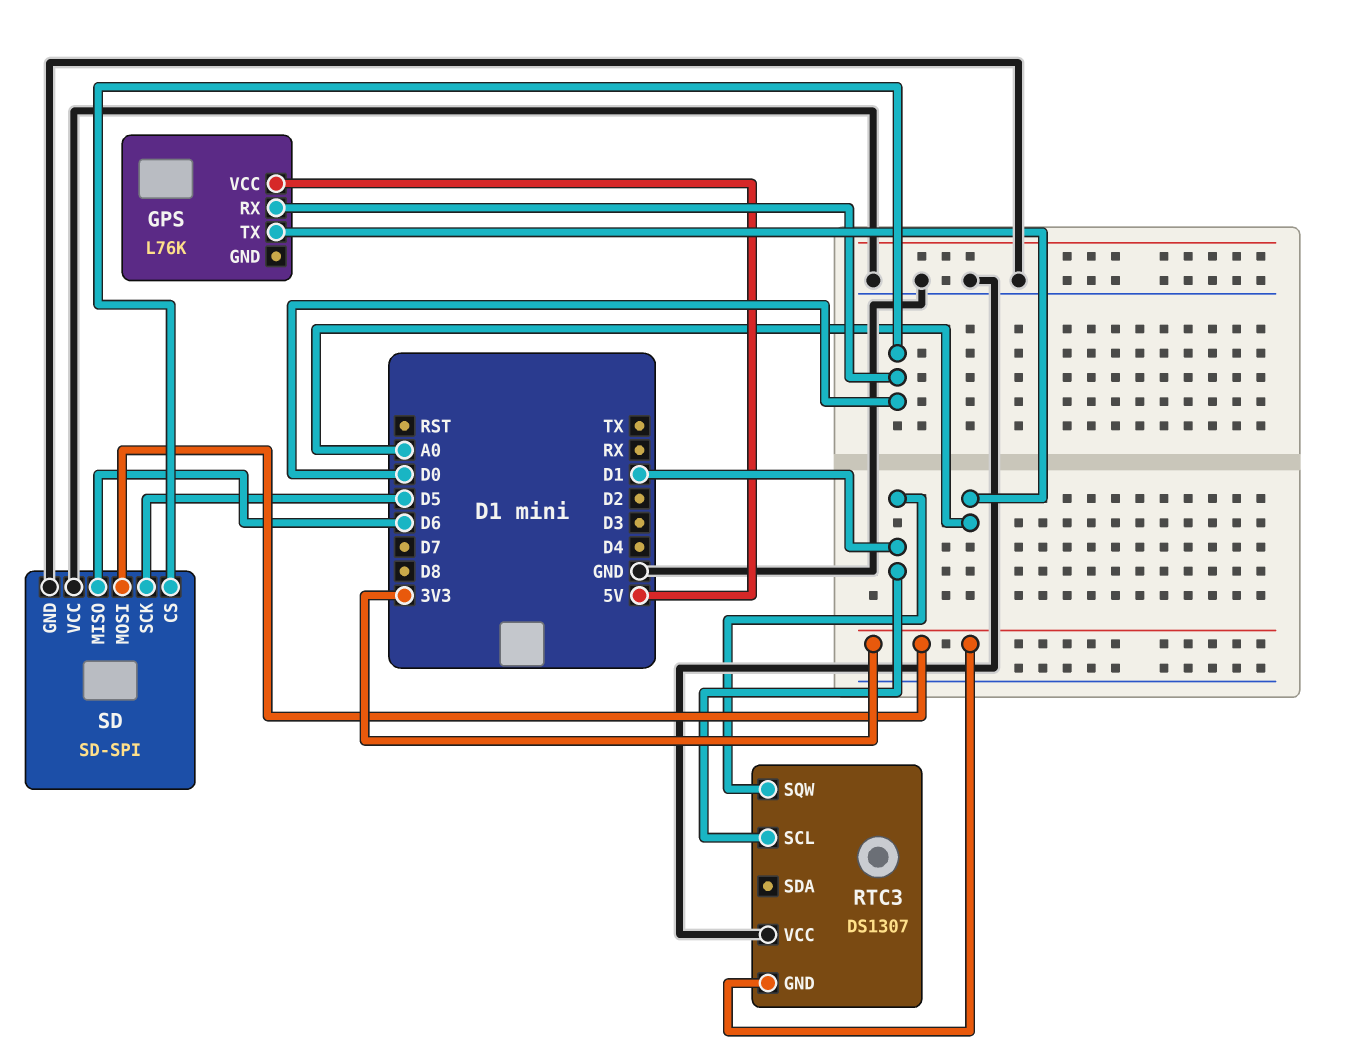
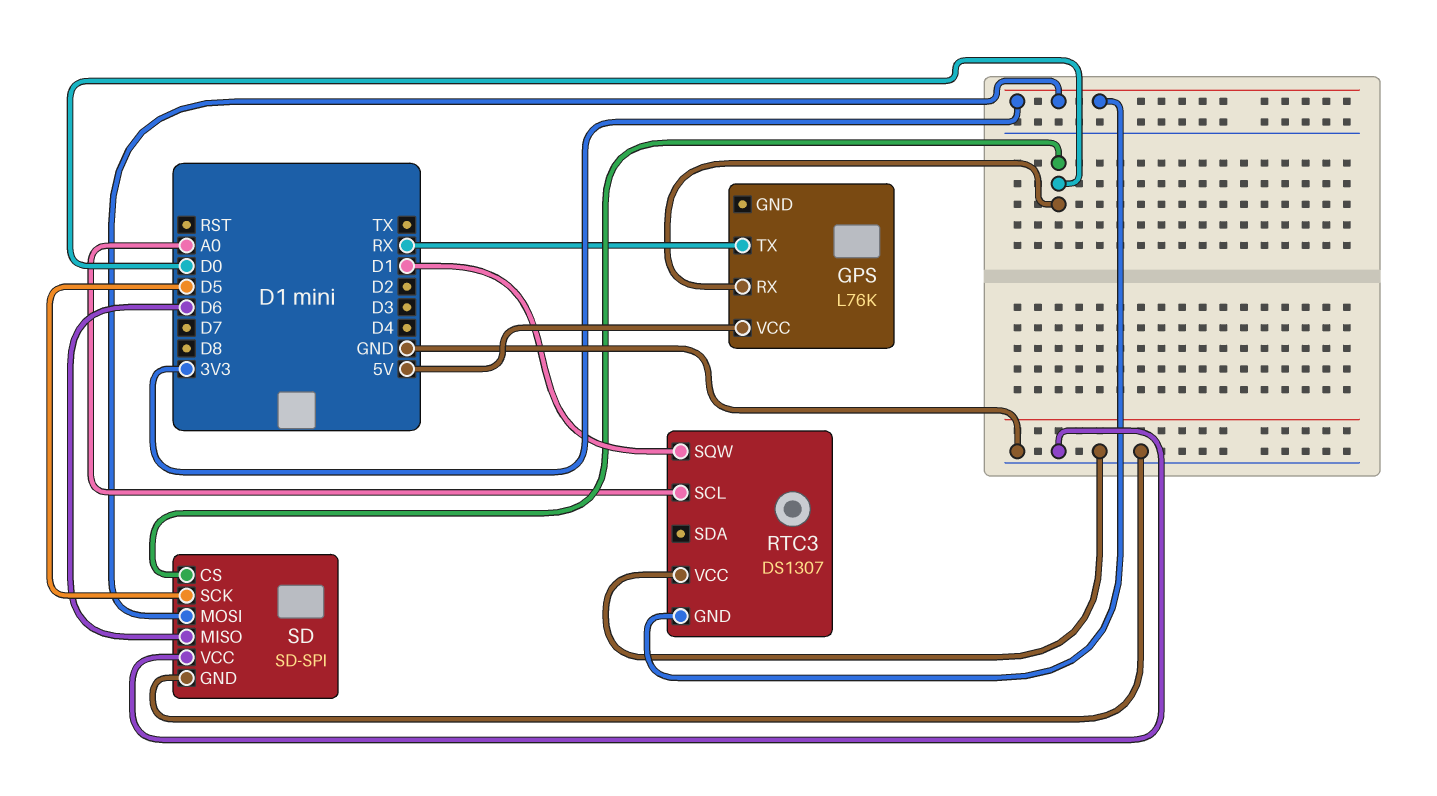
GPS pin TX: A0 -> RX
RTC3 pin SCL: D1 -> A0

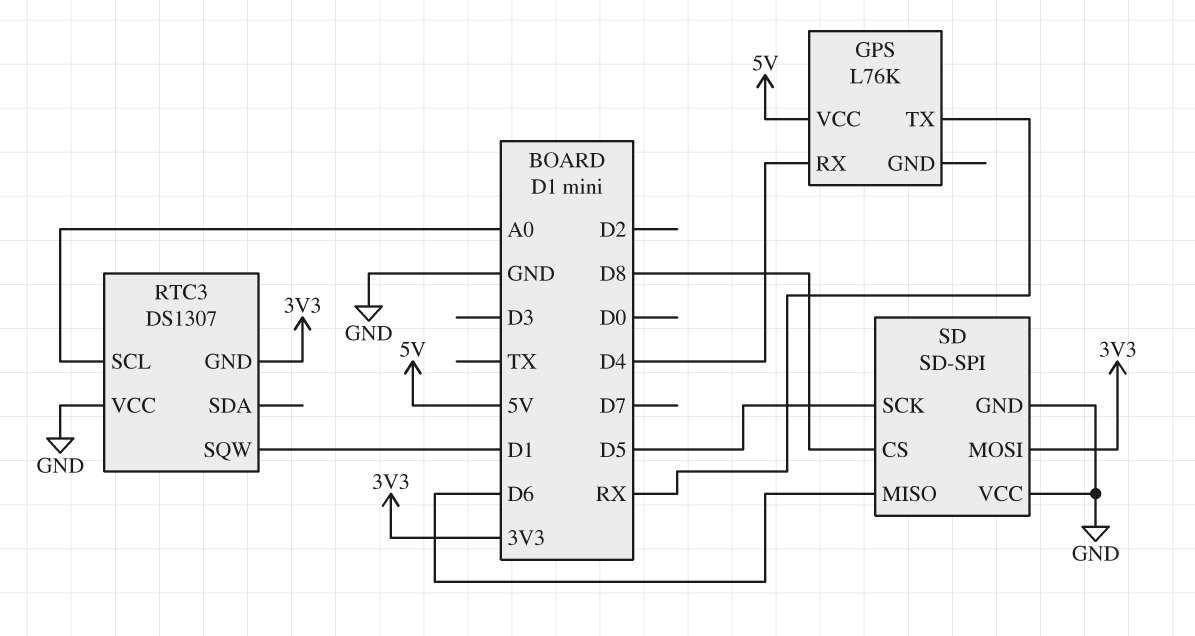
GPS pin RX: D0 -> D4
SD pin CS: D0 -> D8

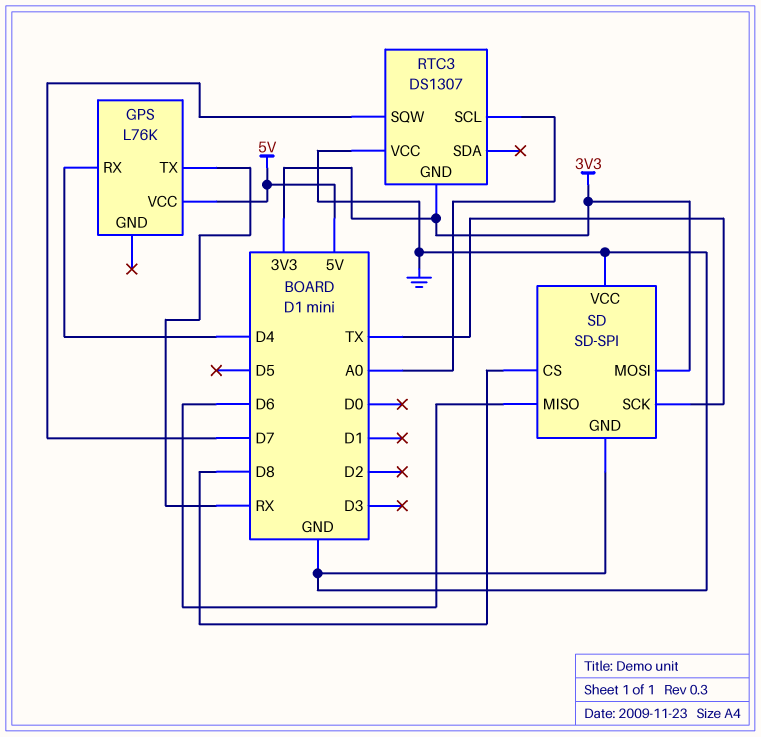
RTC3 pin SQW: D1 -> D7
SD pin SCK: D5 -> TX

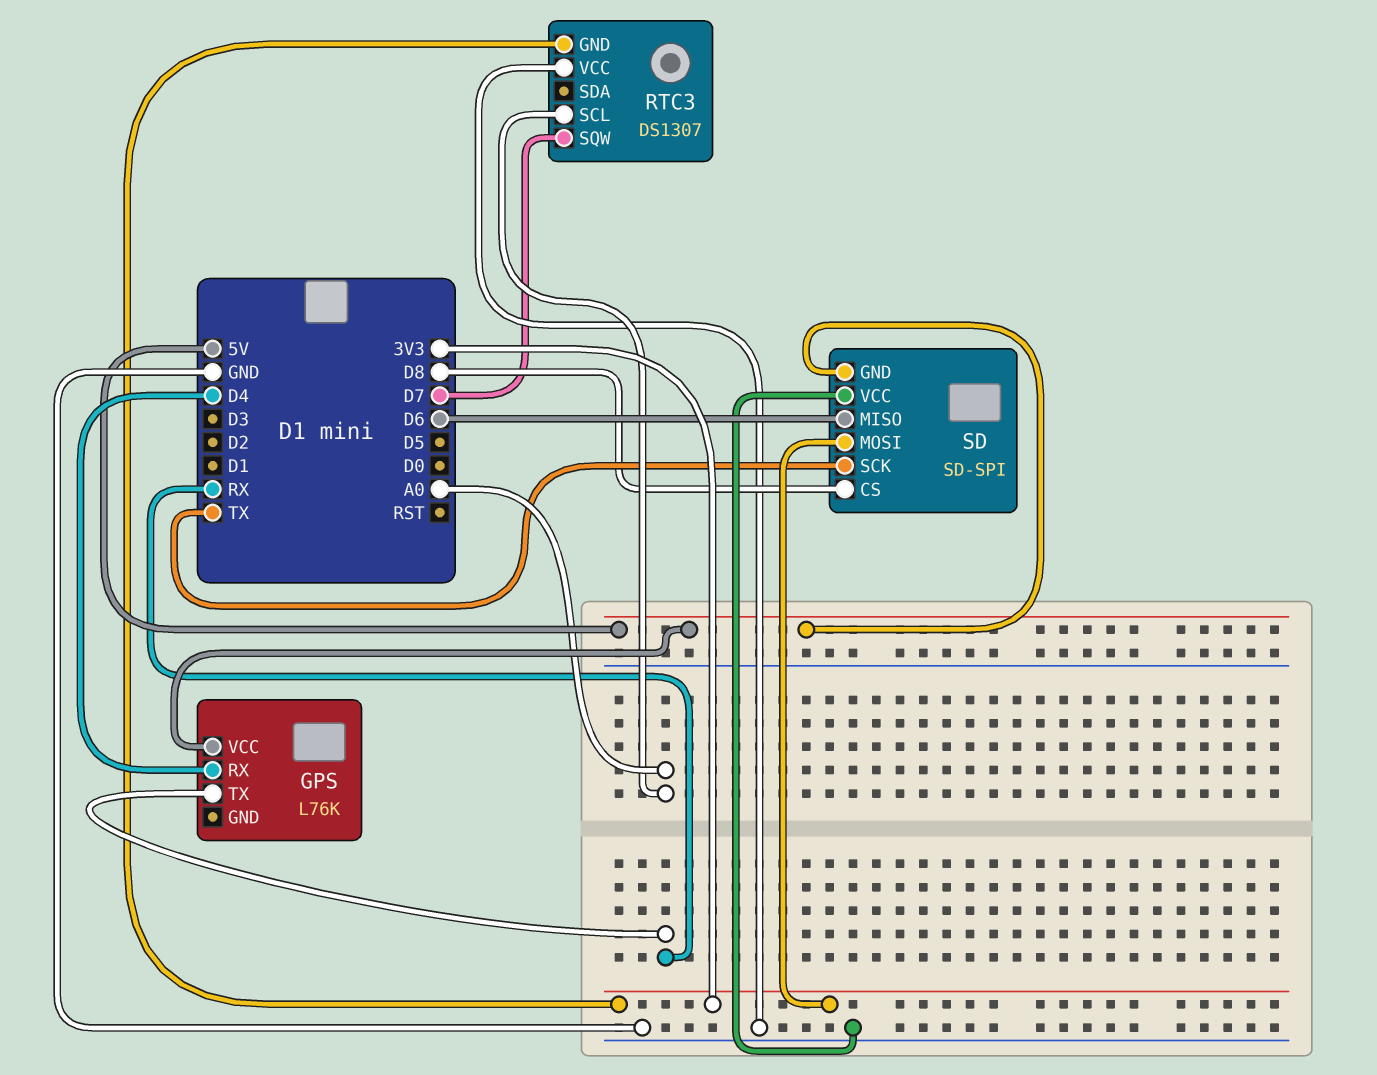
SD pin GND: GND -> 5V

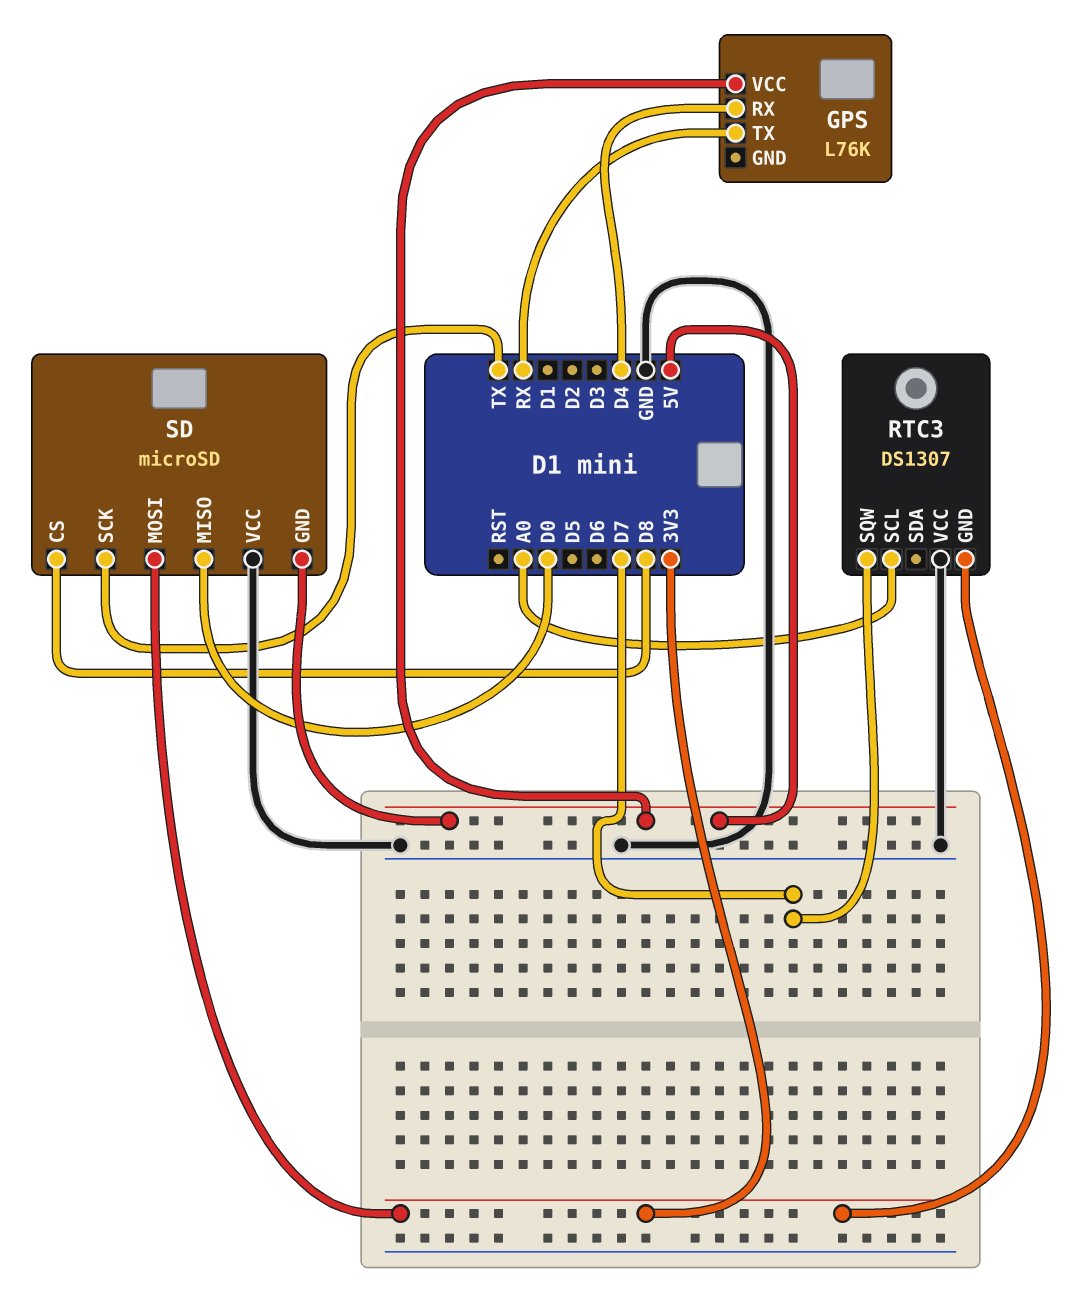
SD: SD-SPI -> microSD
SD pin MISO: D6 -> D0

